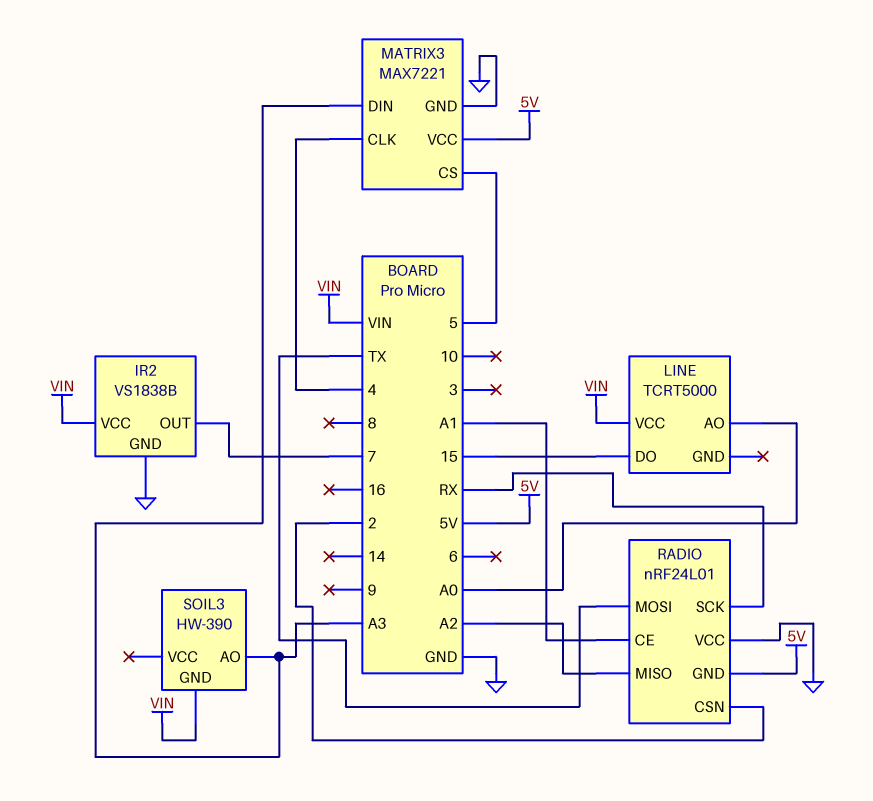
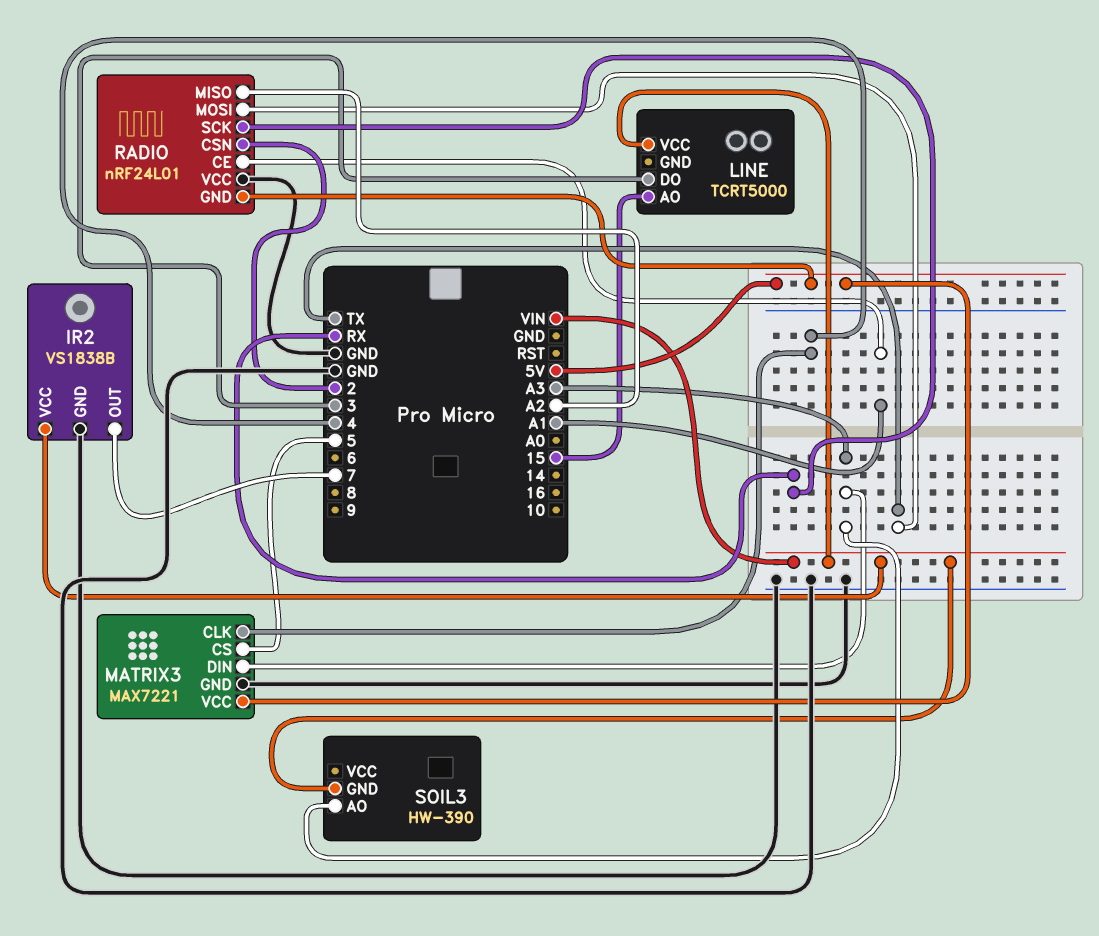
LINE pin AO: A0 -> 15
LINE pin DO: 15 -> 3

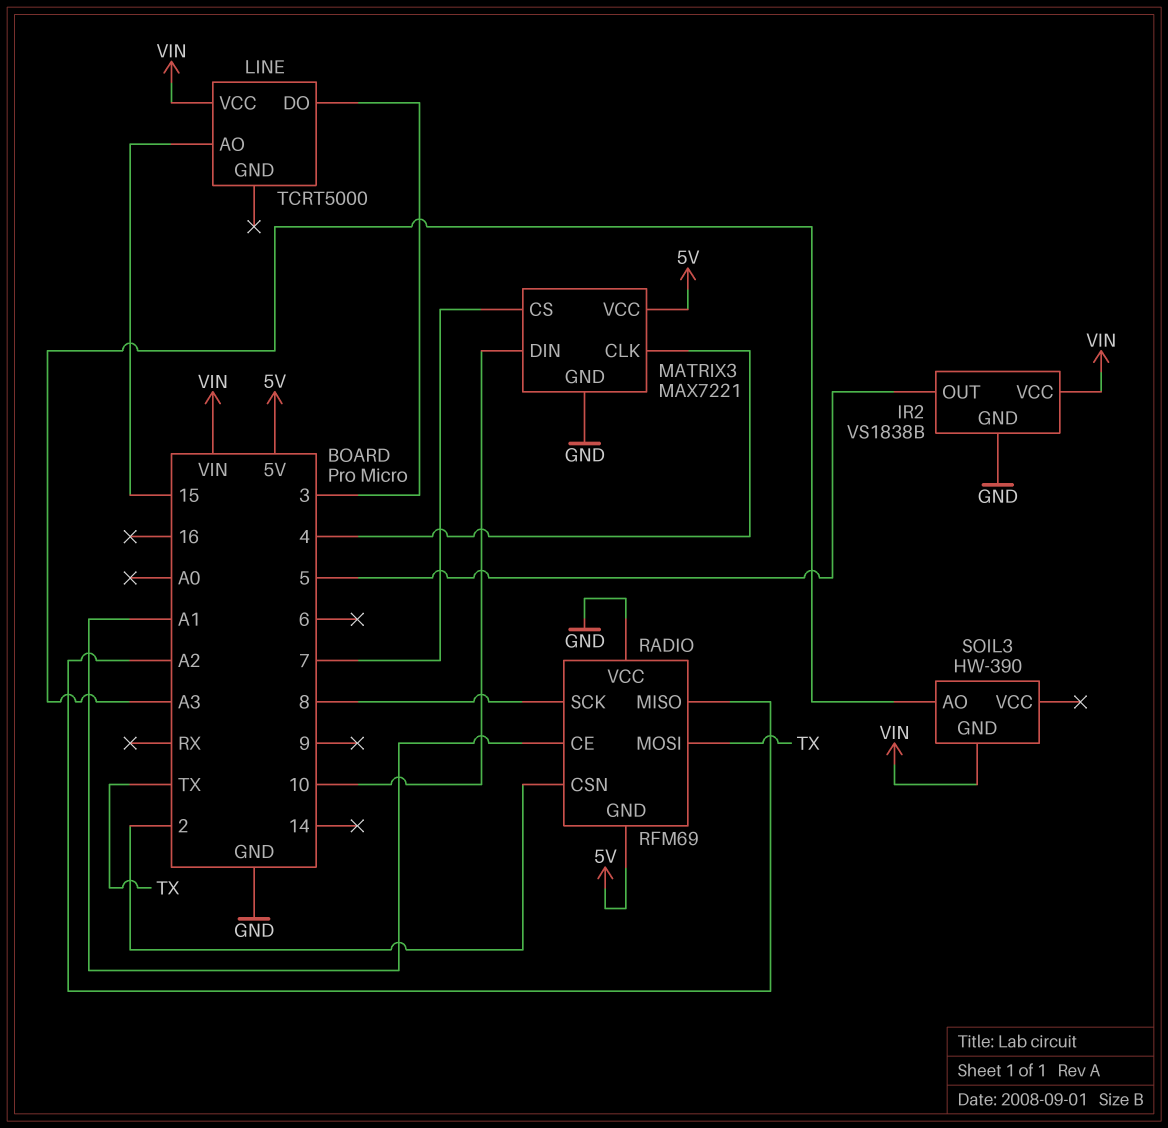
IR2 pin OUT: 7 -> 5
MATRIX3 pin CS: 5 -> 7
MATRIX3 pin DIN: A3 -> 10
RADIO: nRF24L01 -> RFM69
RADIO pin SCK: RX -> 8

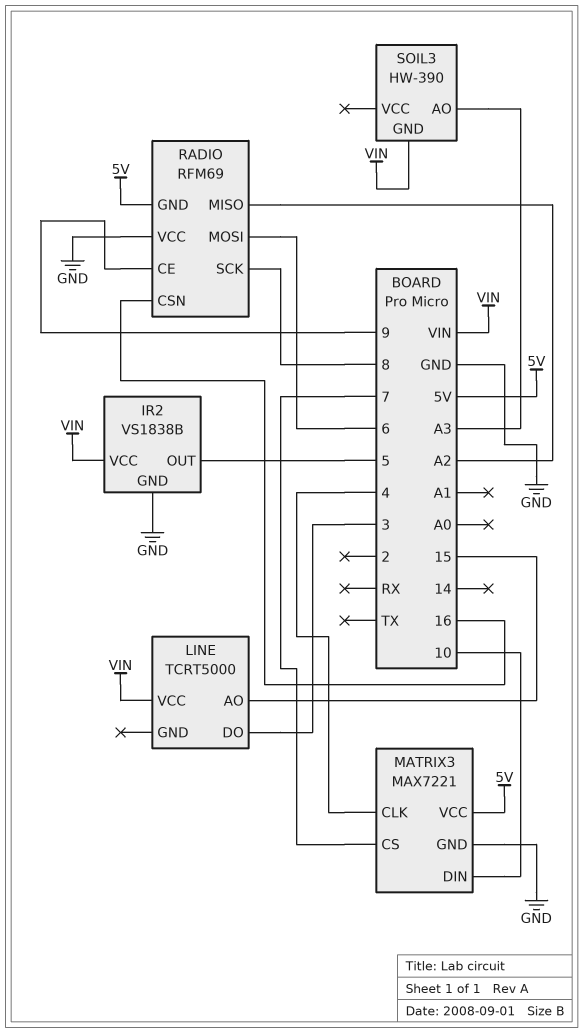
RADIO pin CE: A1 -> 9
RADIO pin CSN: 2 -> 16
RADIO pin MOSI: TX -> 6

